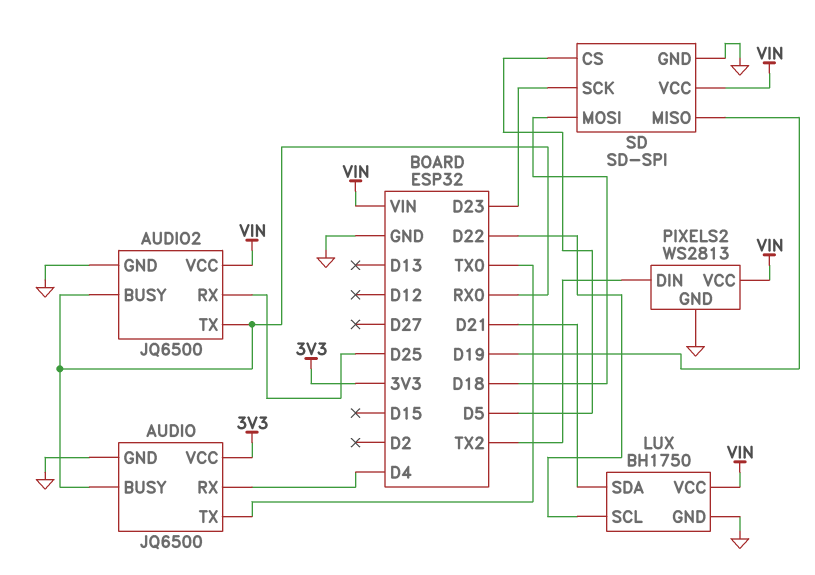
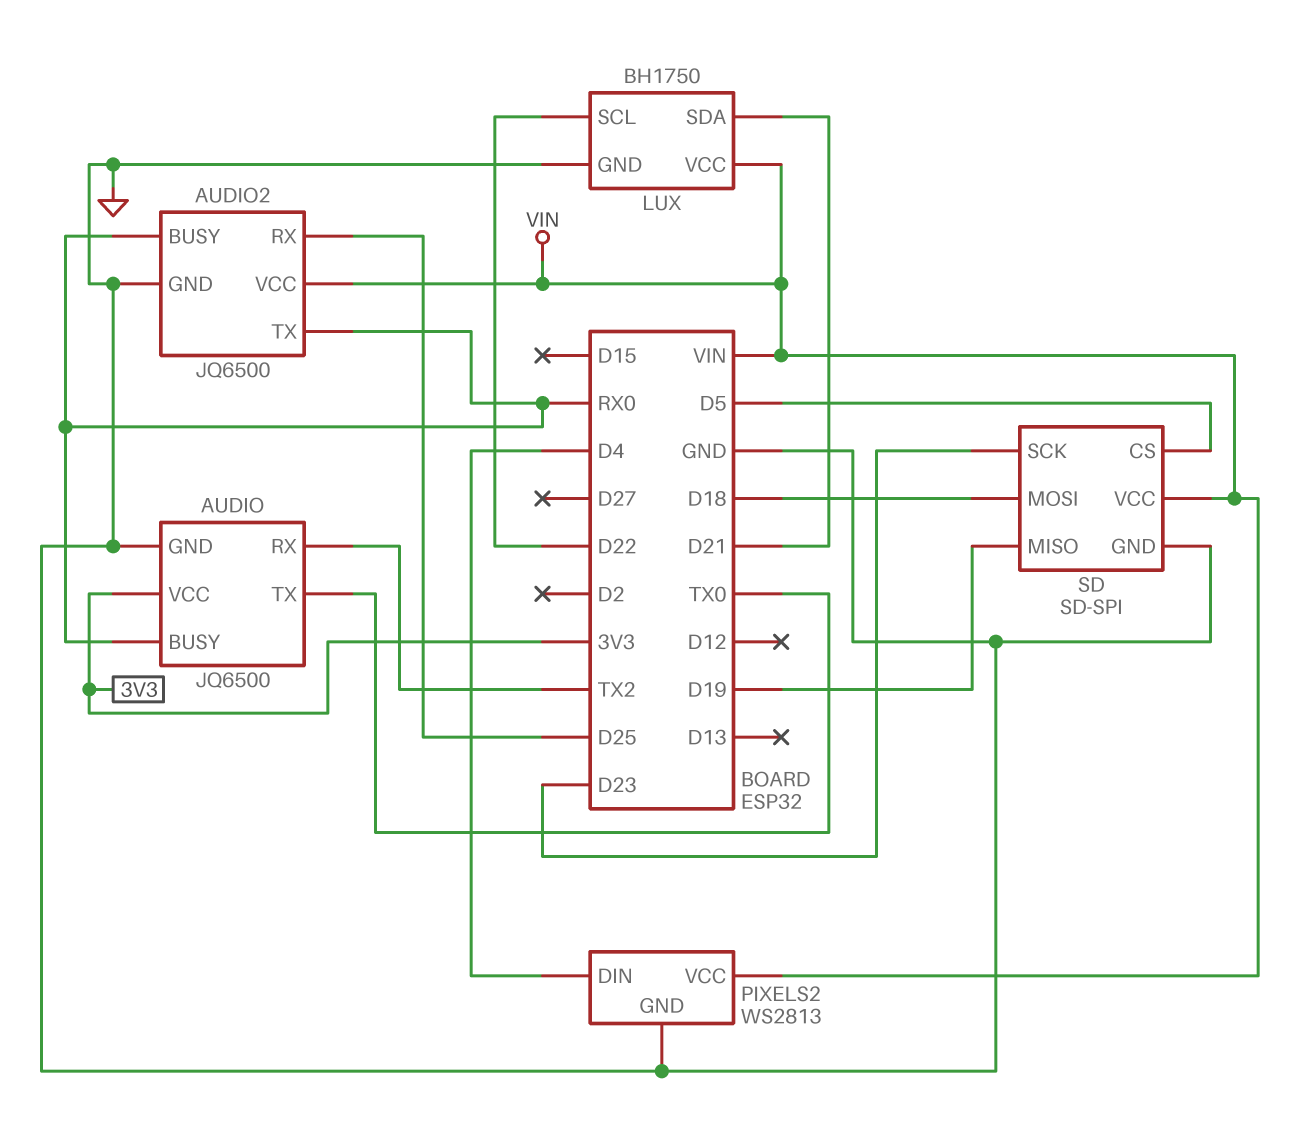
AUDIO pin RX: D4 -> TX2
PIXELS2 pin DIN: TX2 -> D4

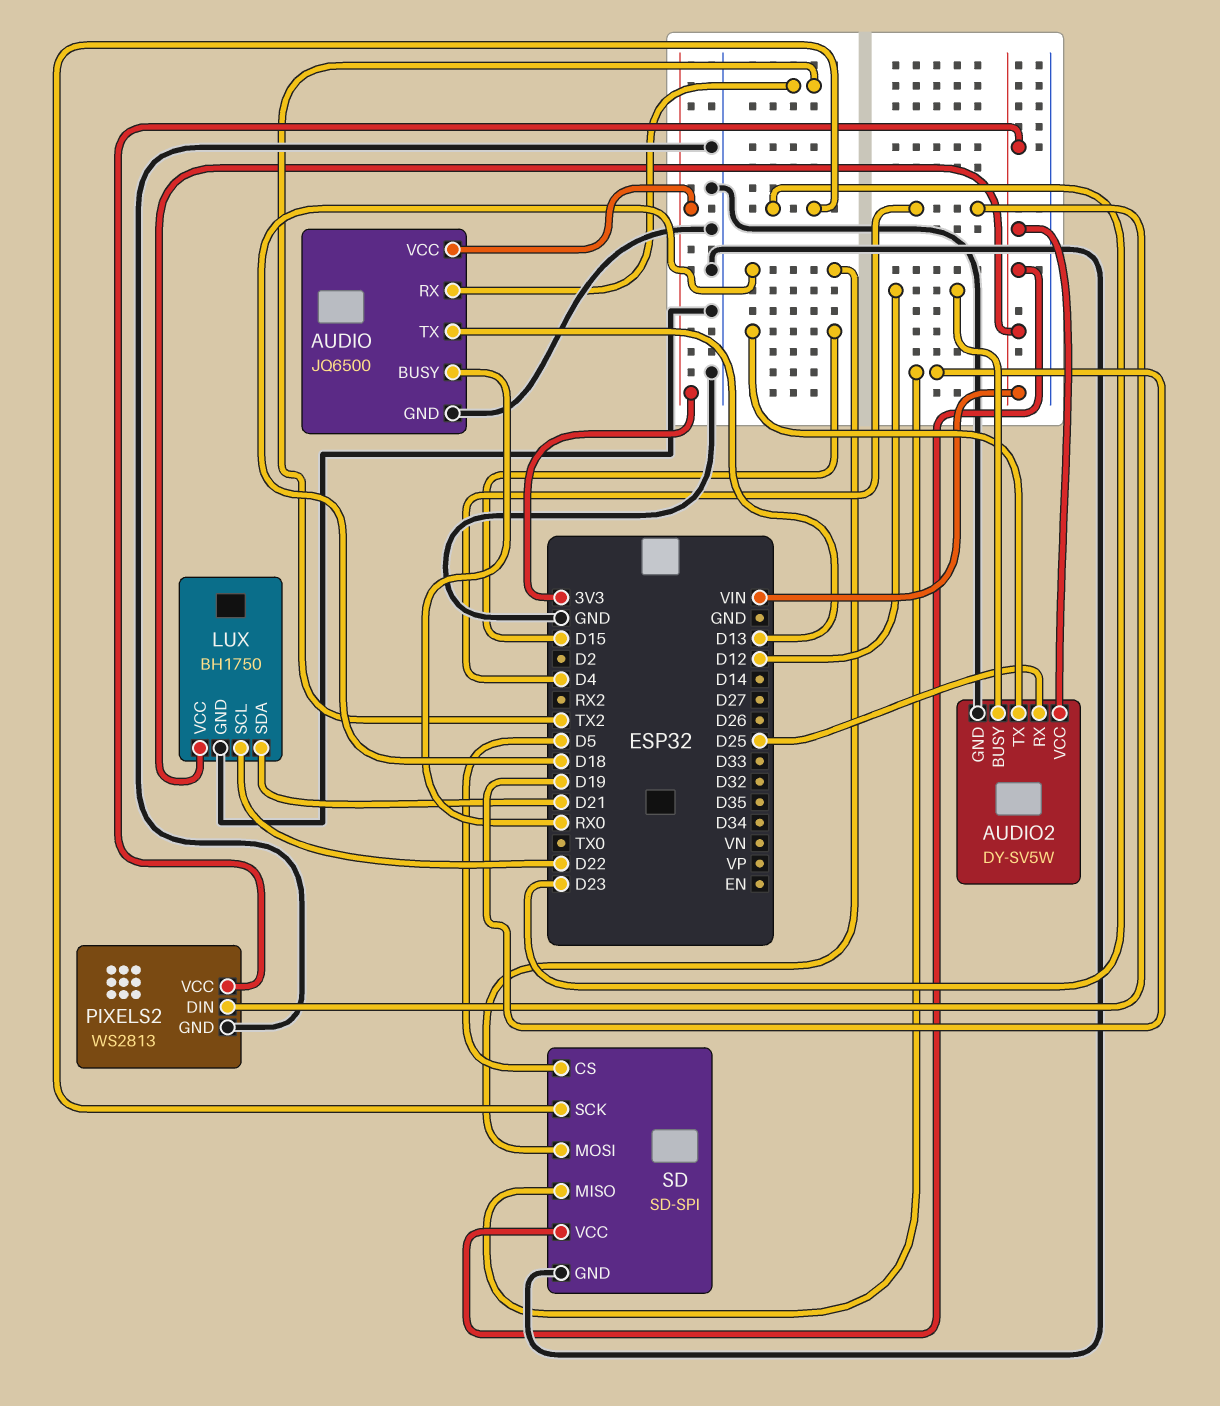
AUDIO pin TX: TX0 -> D13
AUDIO2: JQ6500 -> DY-SV5W
AUDIO2 pin BUSY: RX0 -> D12
AUDIO2 pin TX: RX0 -> D15

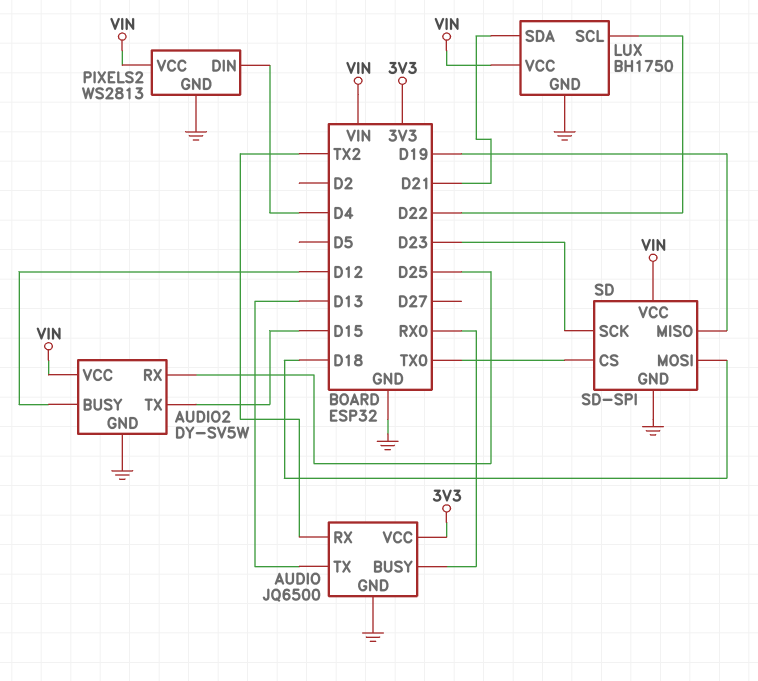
SD pin CS: D5 -> TX0

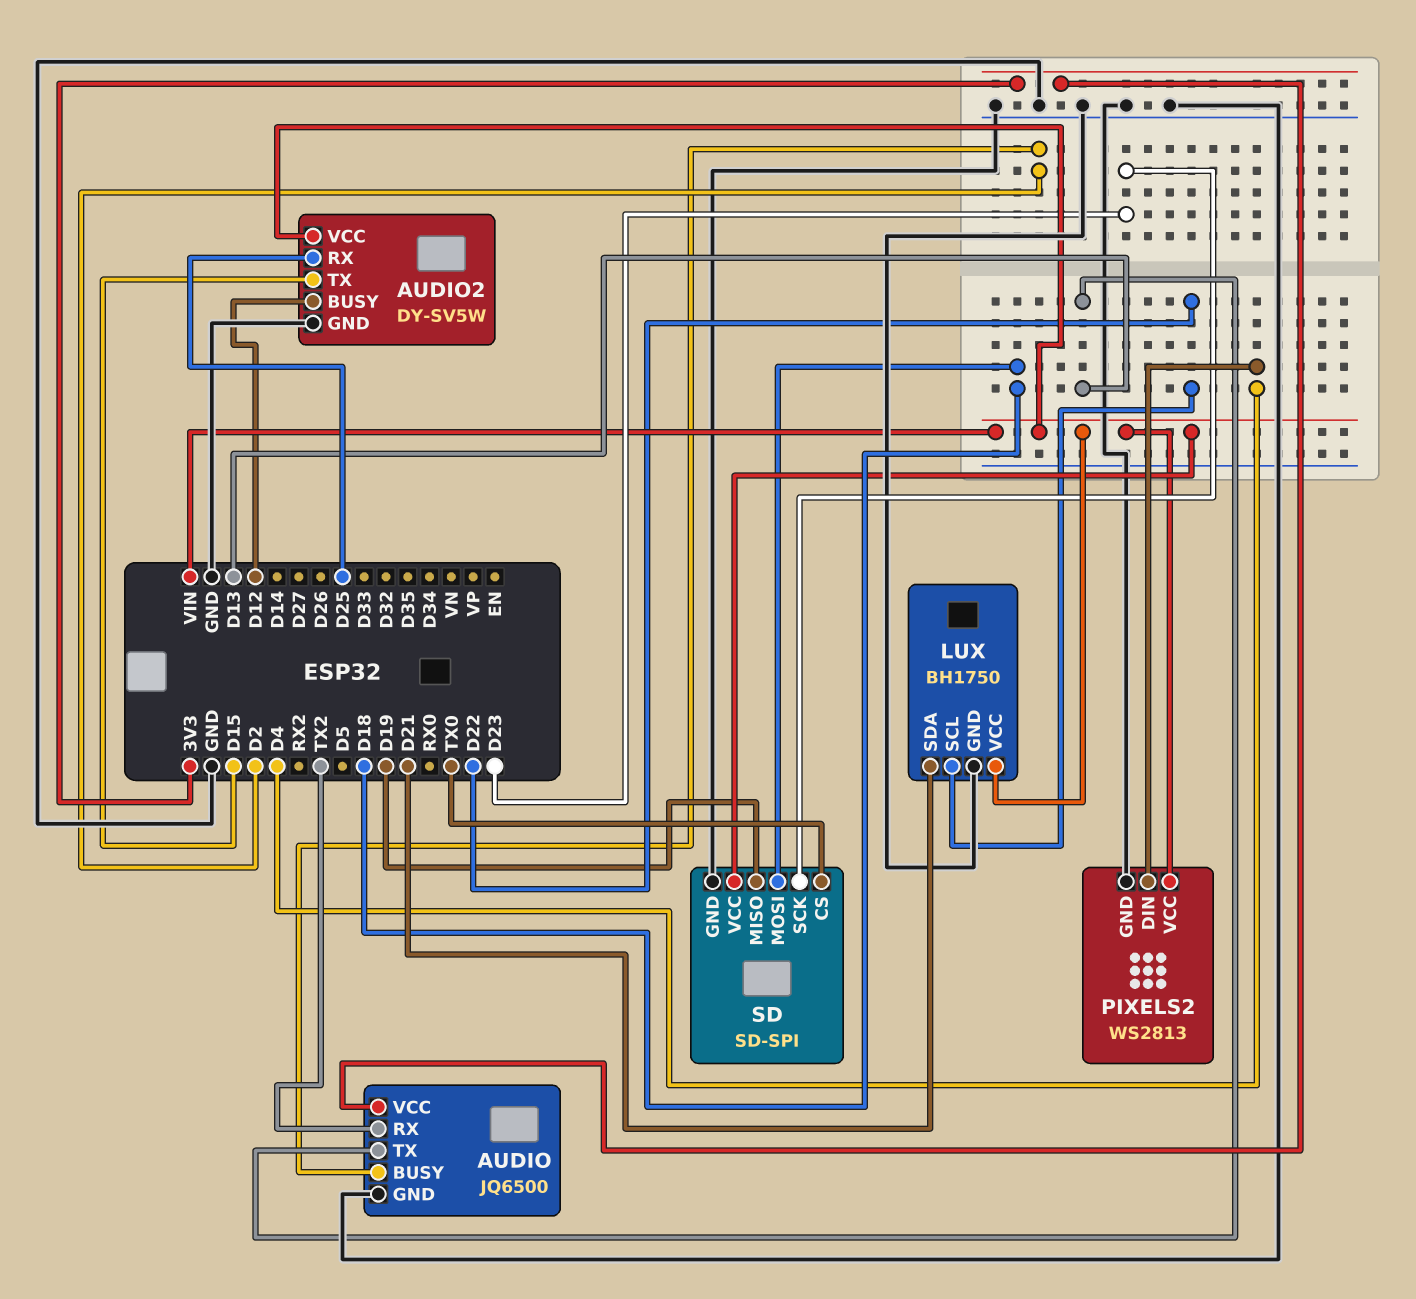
AUDIO pin BUSY: RX0 -> D2

